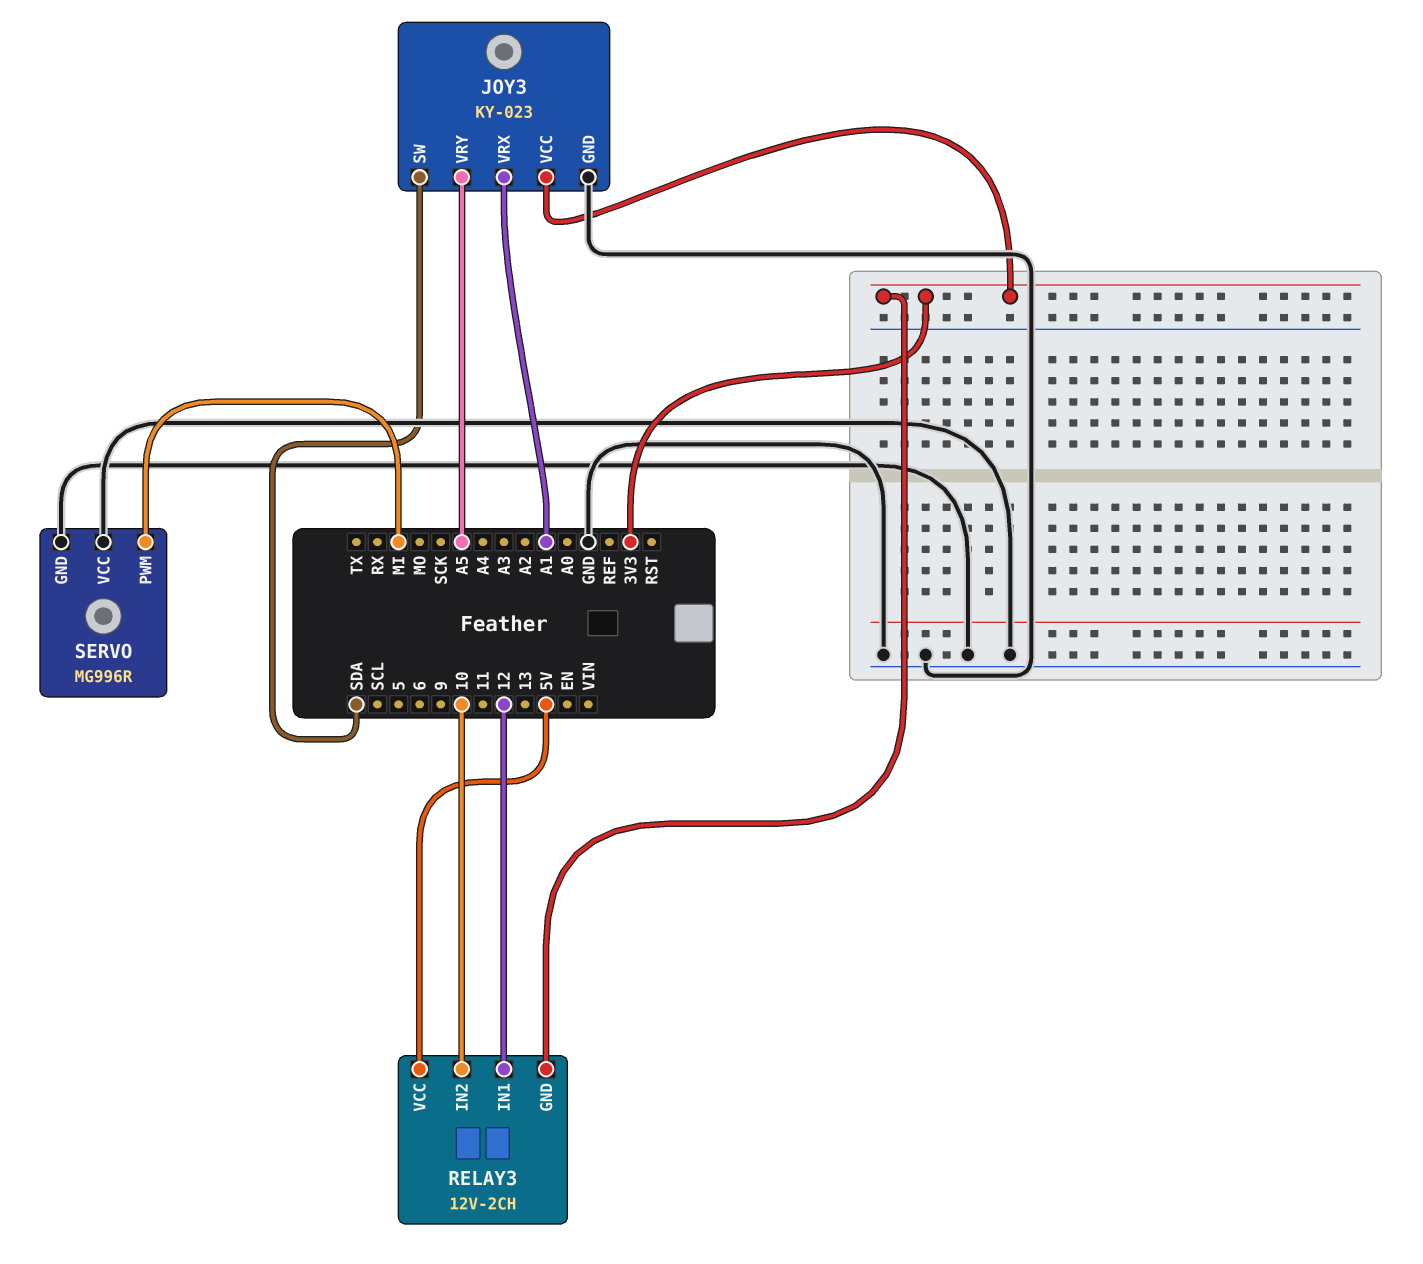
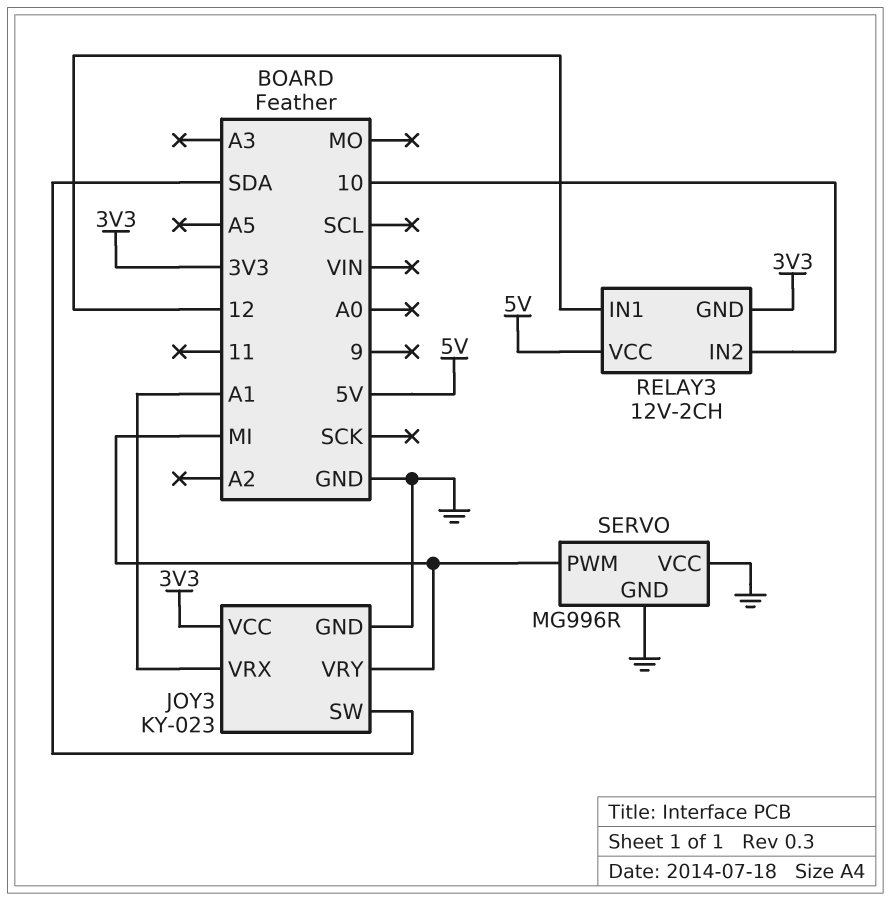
JOY3 pin VRY: A5 -> MI

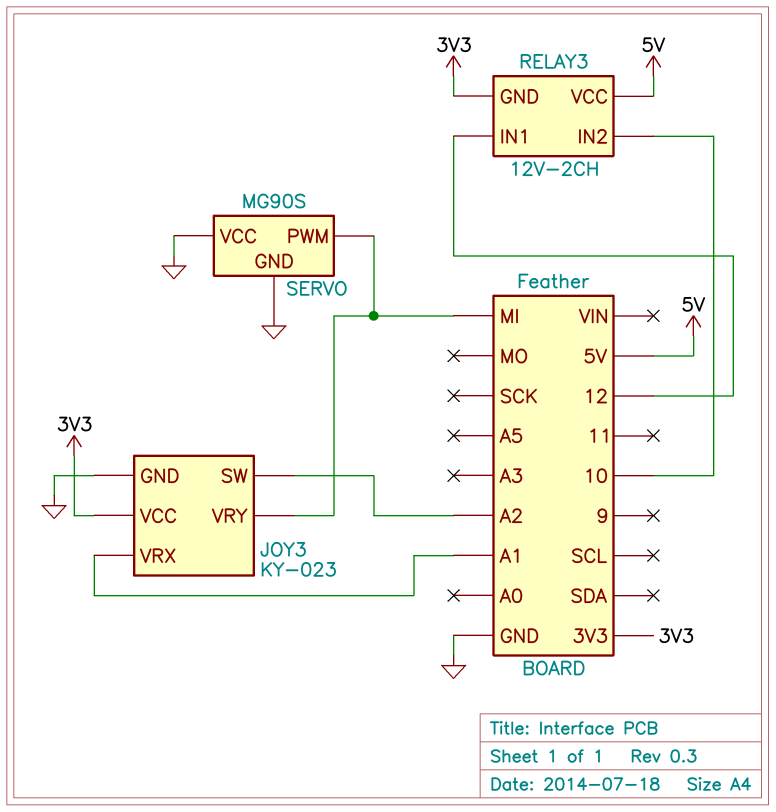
JOY3 pin SW: SDA -> A2
SERVO: MG996R -> MG90S

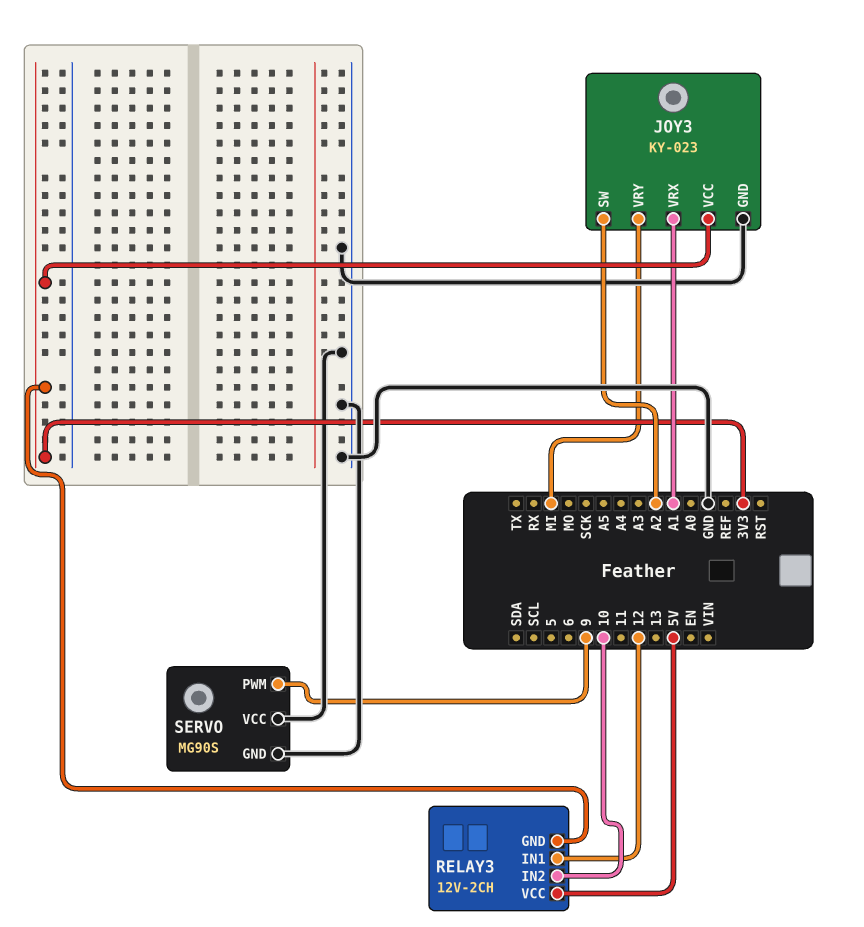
SERVO pin PWM: MI -> 9

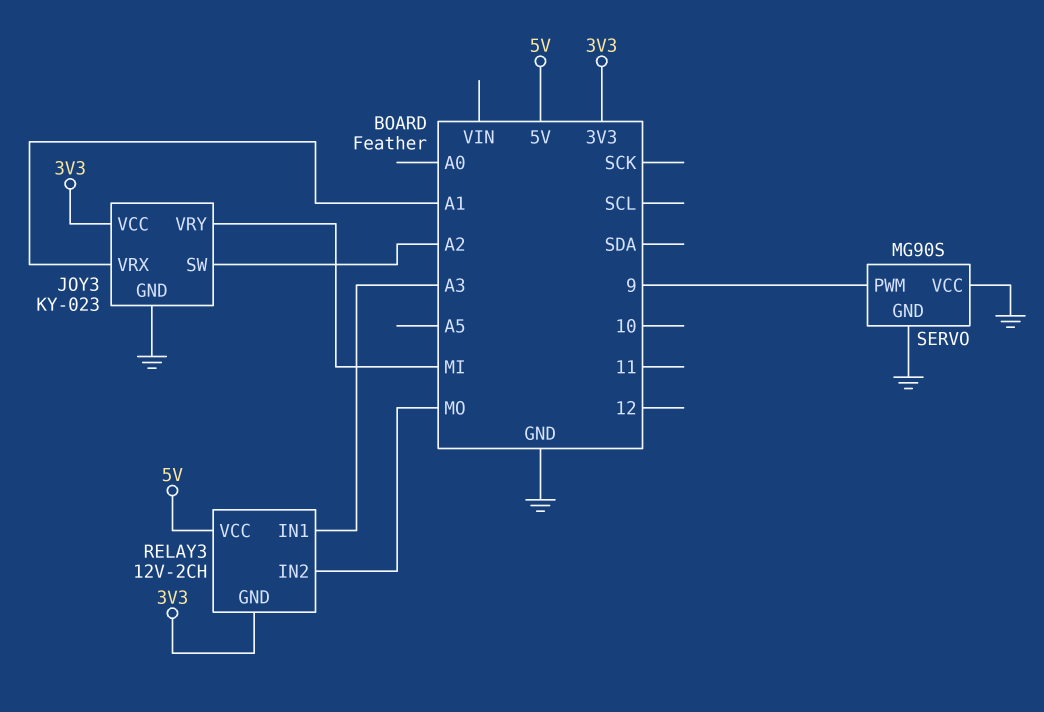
RELAY3 pin IN1: 12 -> A3
RELAY3 pin IN2: 10 -> MO

